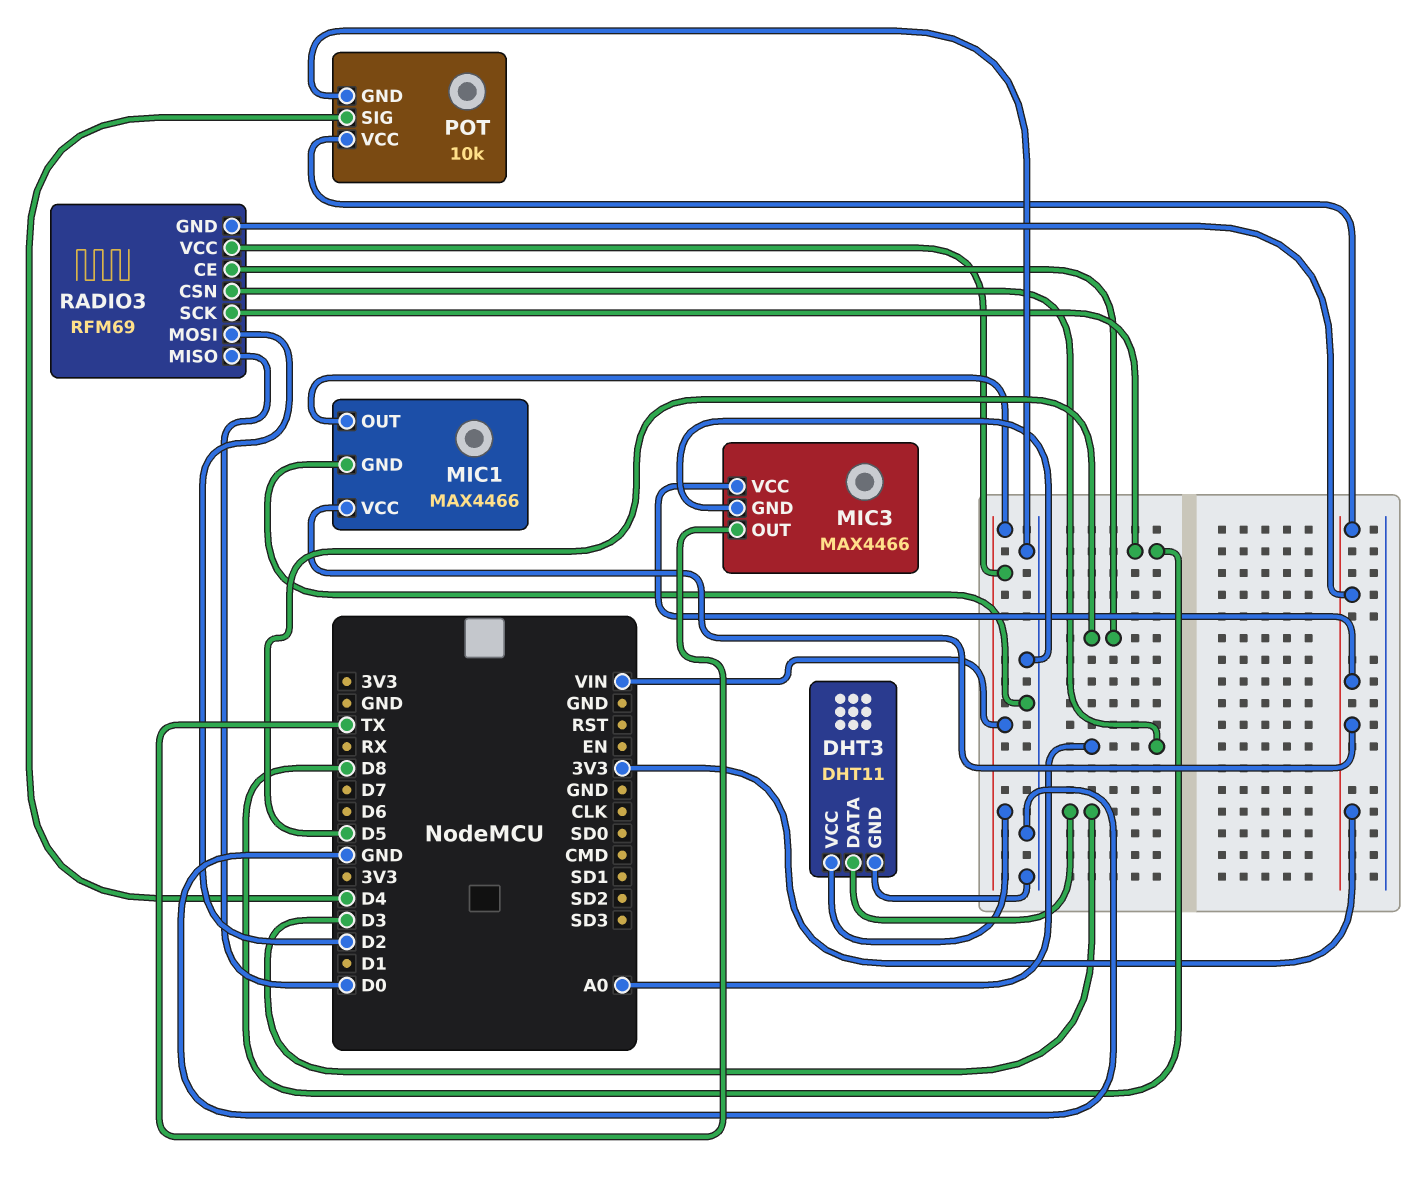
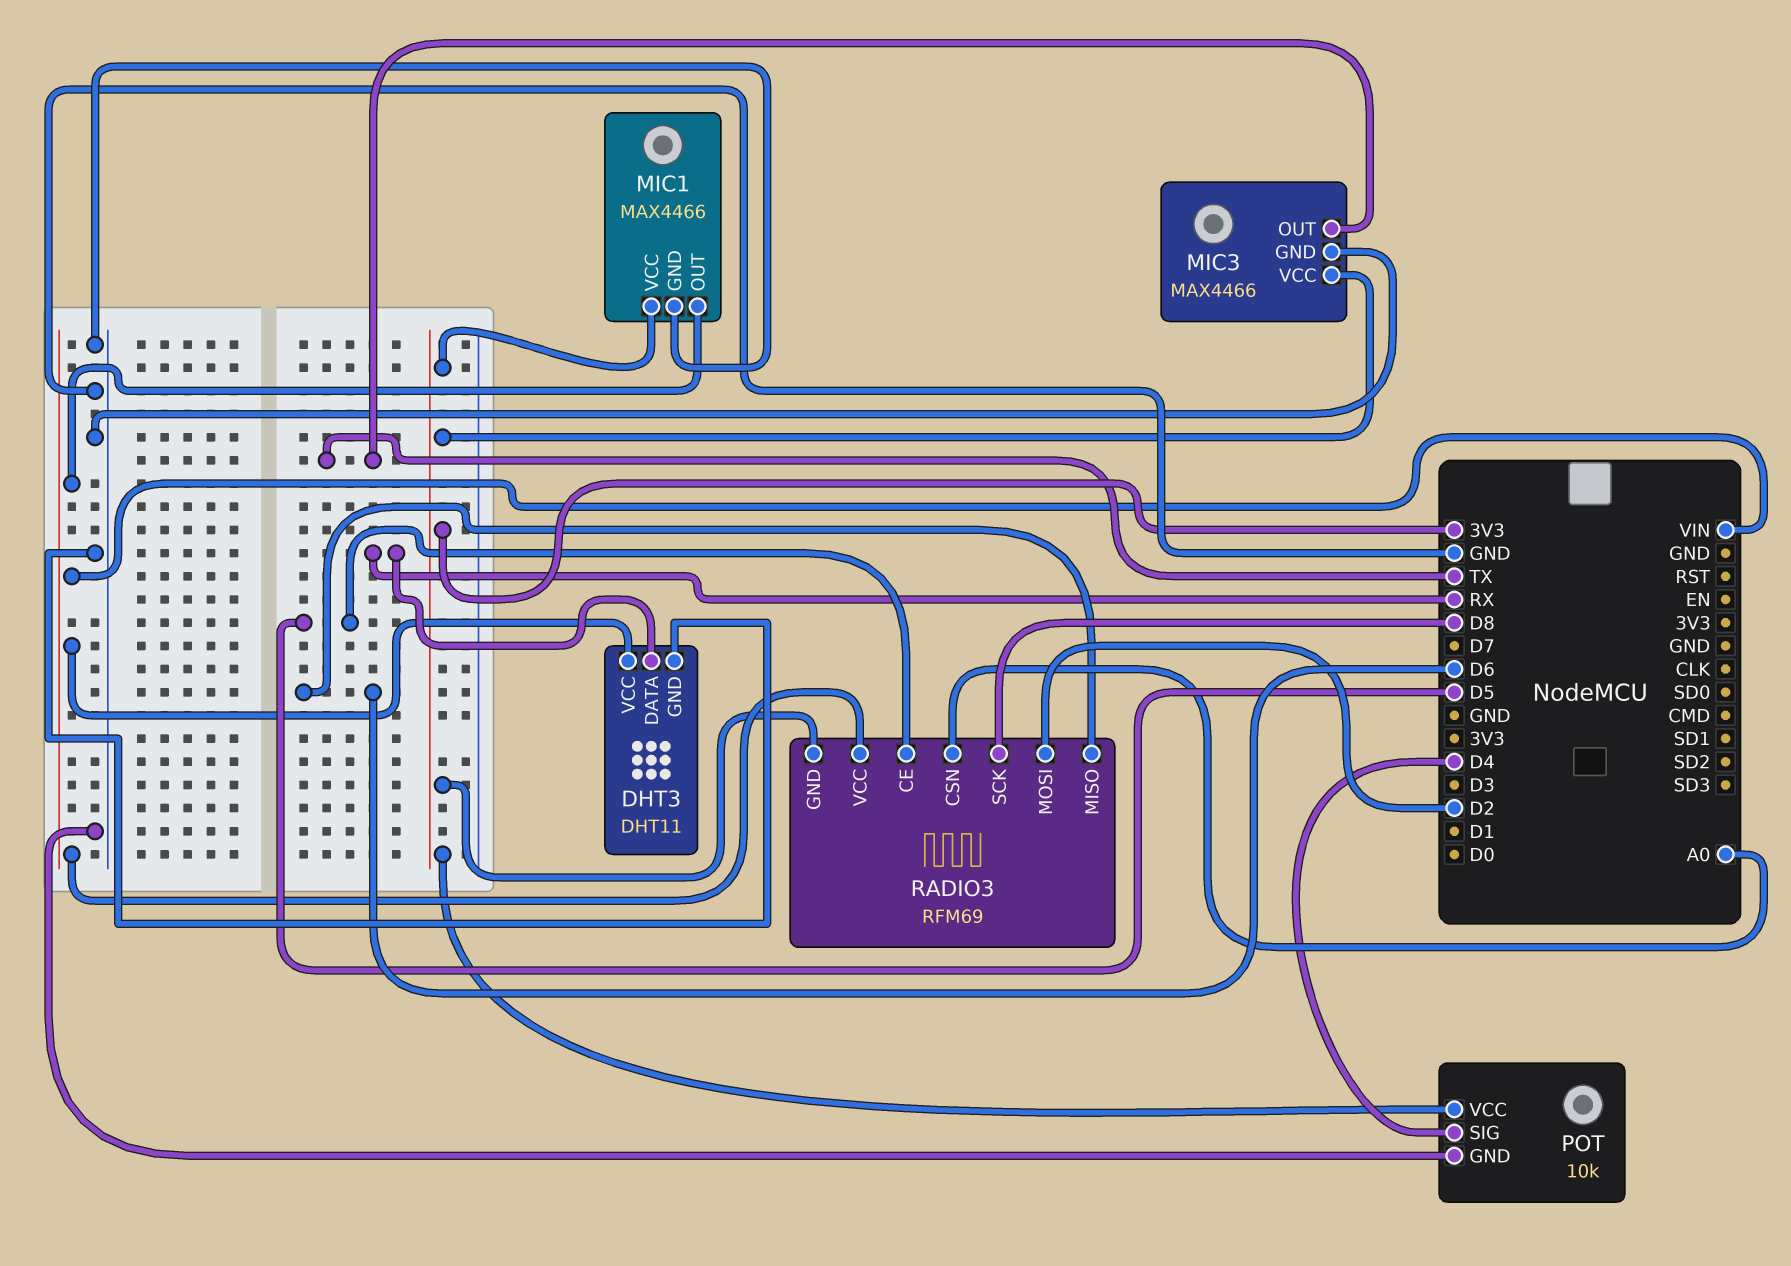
DHT3 pin DATA: D3 -> RX
RADIO3 pin MISO: D0 -> D6

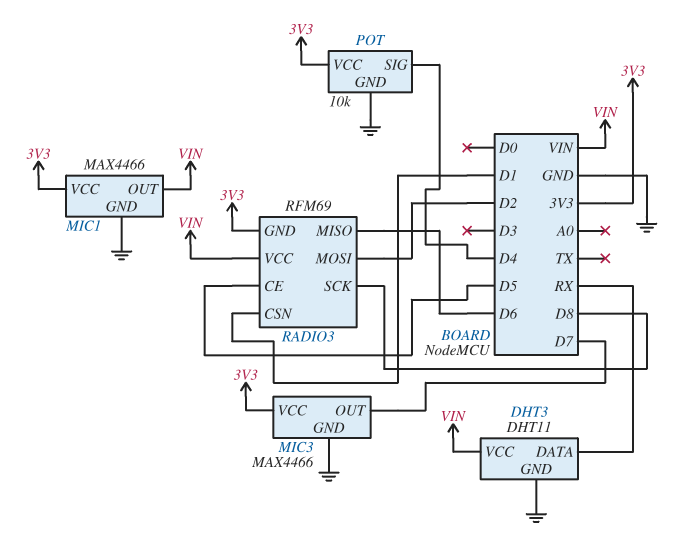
MIC3 pin OUT: TX -> D7
RADIO3 pin CSN: A0 -> D1

